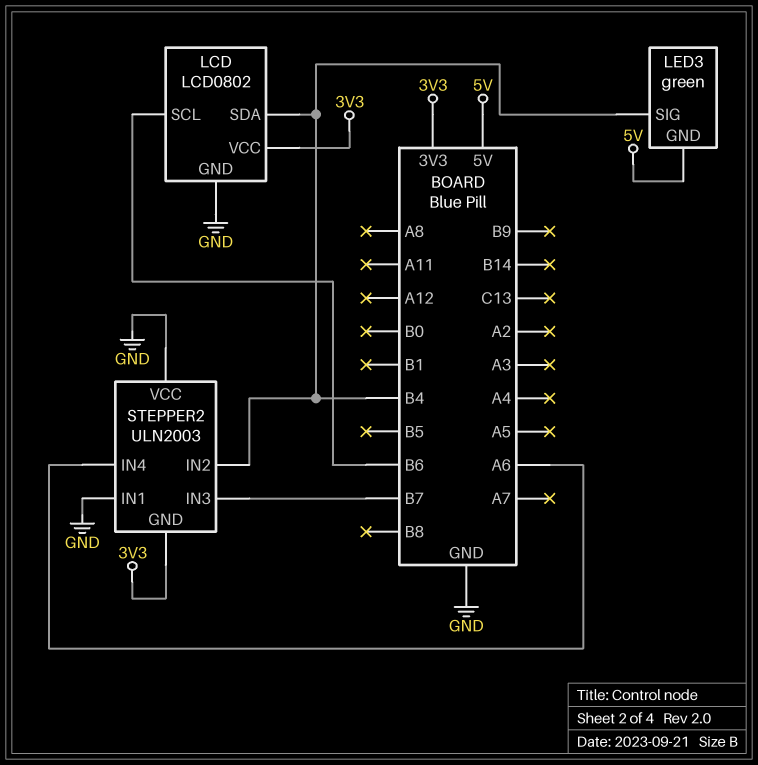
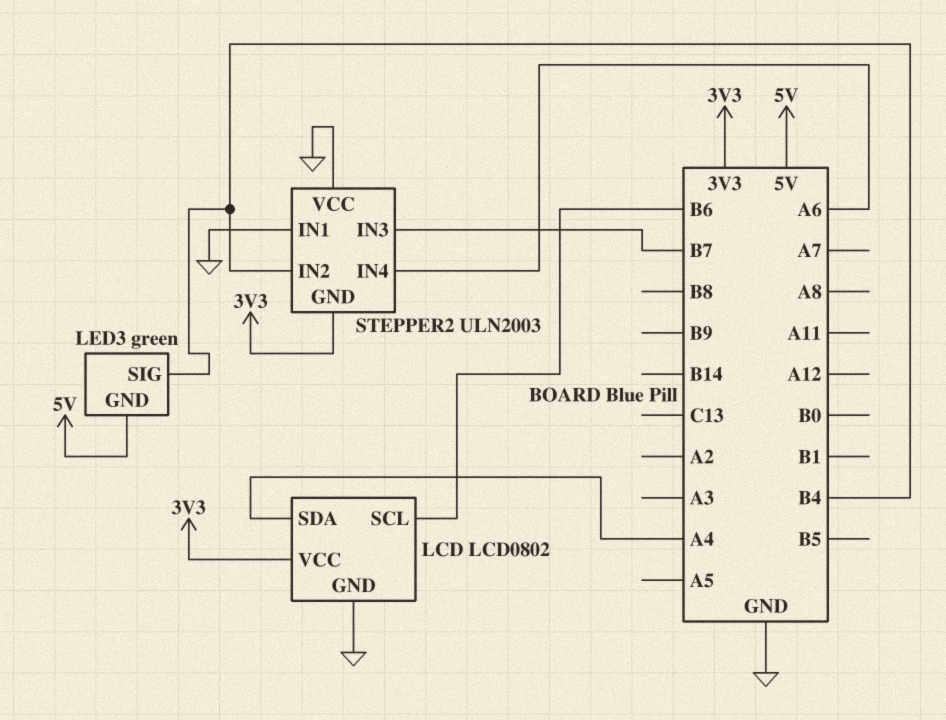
LCD pin SDA: B4 -> A4

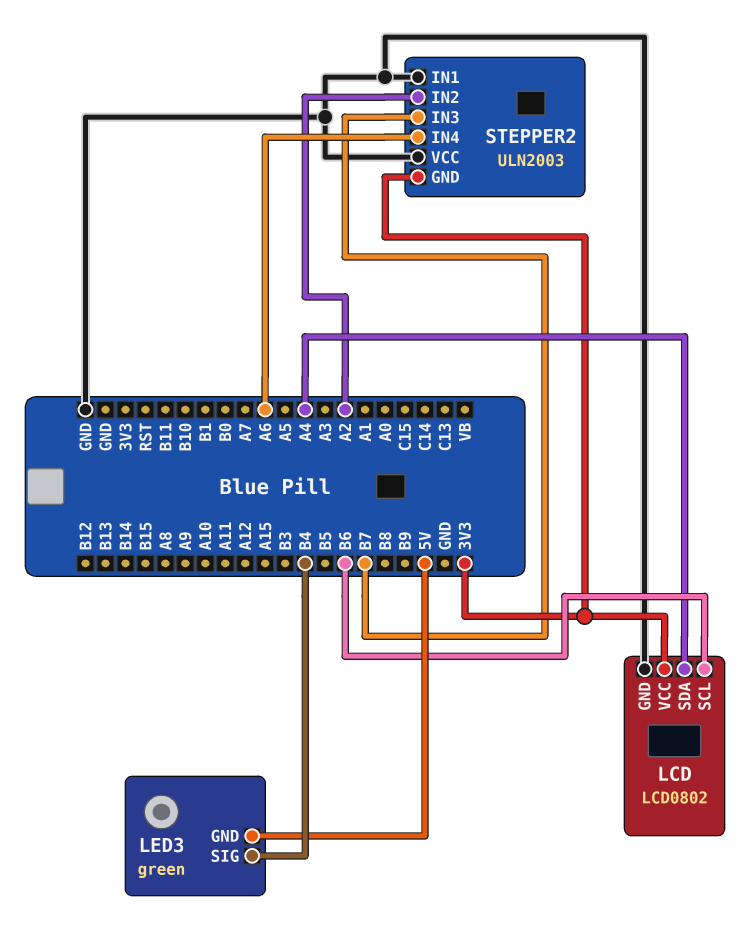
STEPPER2 pin IN2: B4 -> A2

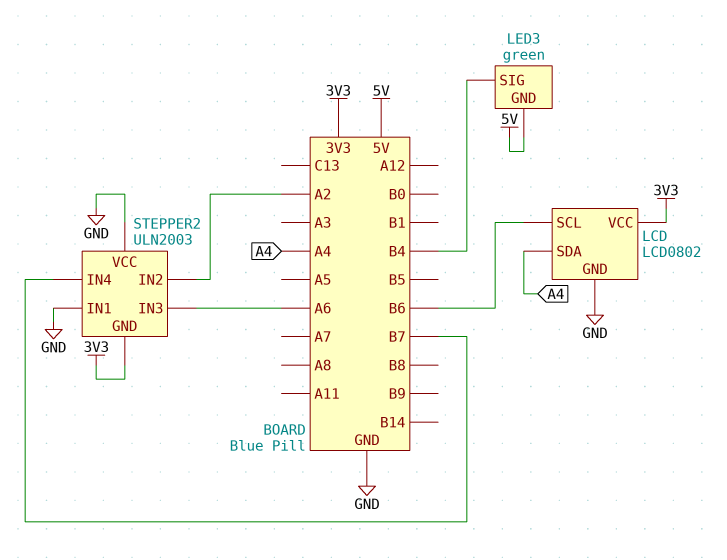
STEPPER2 pin IN3: B7 -> A6
STEPPER2 pin IN4: A6 -> B7

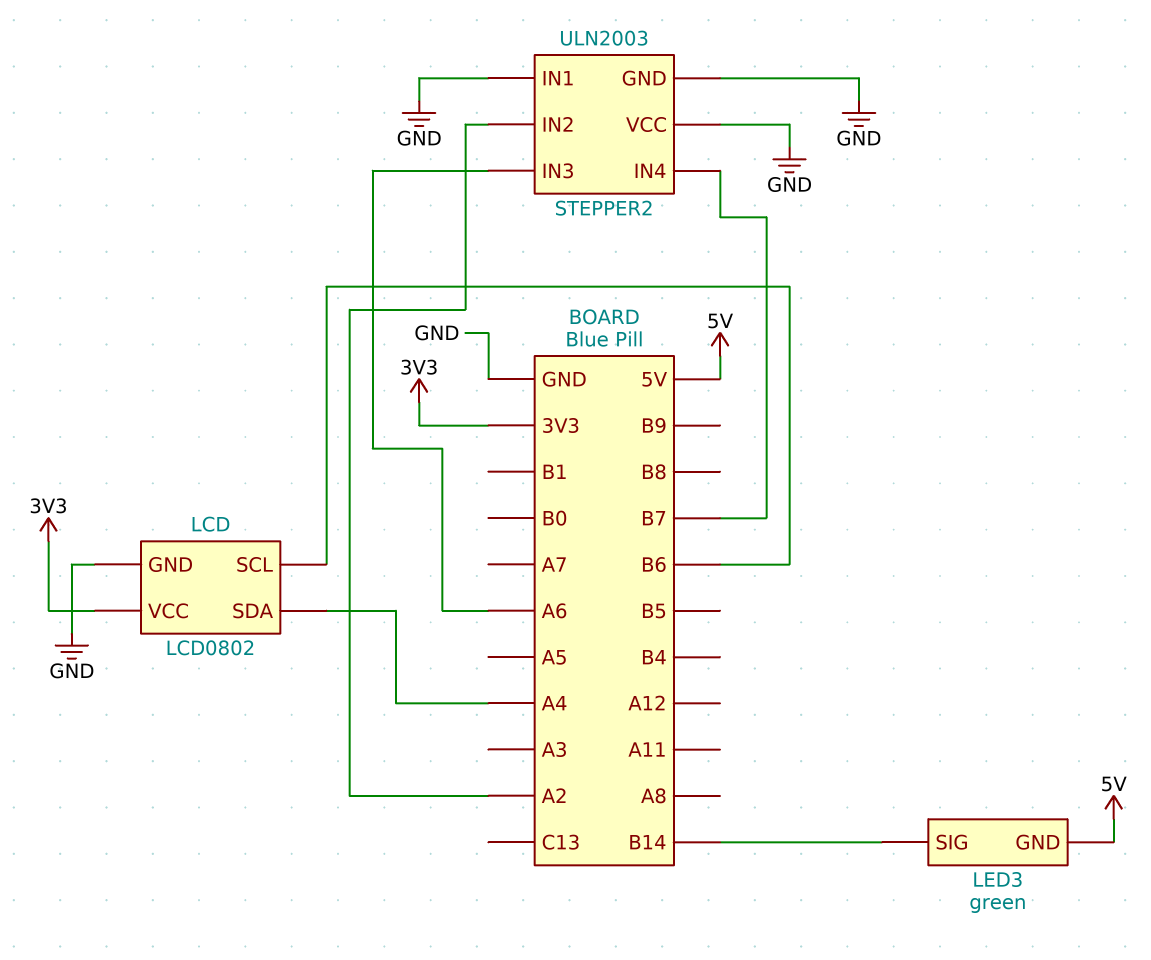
LED3 pin SIG: B4 -> B14
STEPPER2 pin GND: 3V3 -> GND

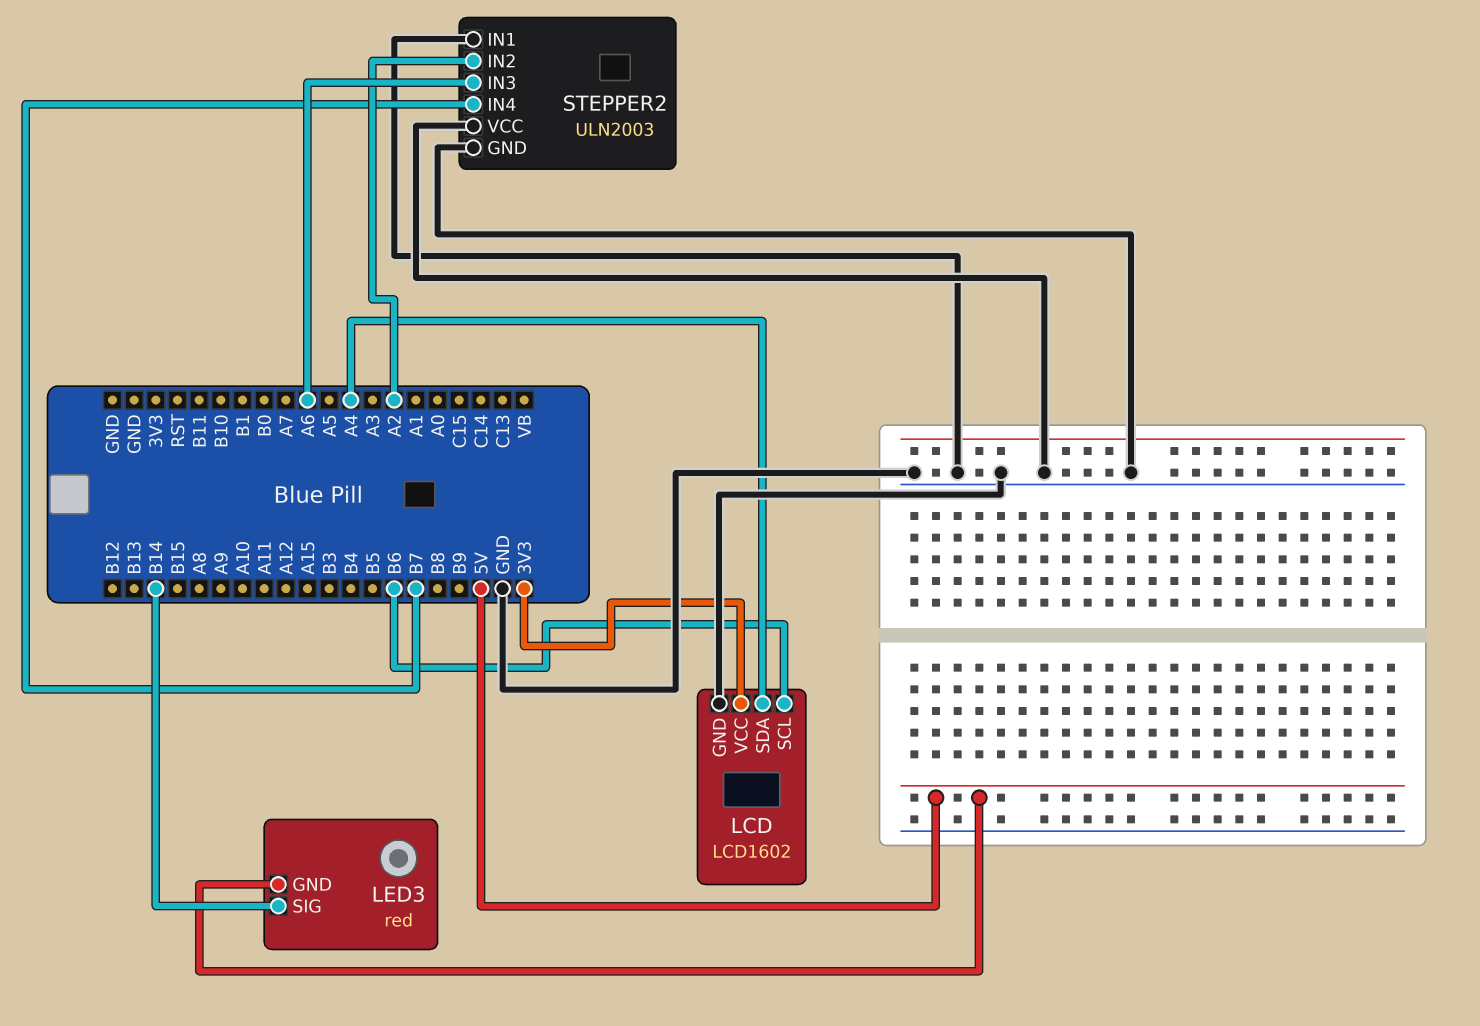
LCD: LCD0802 -> LCD1602
LED3: green -> red

